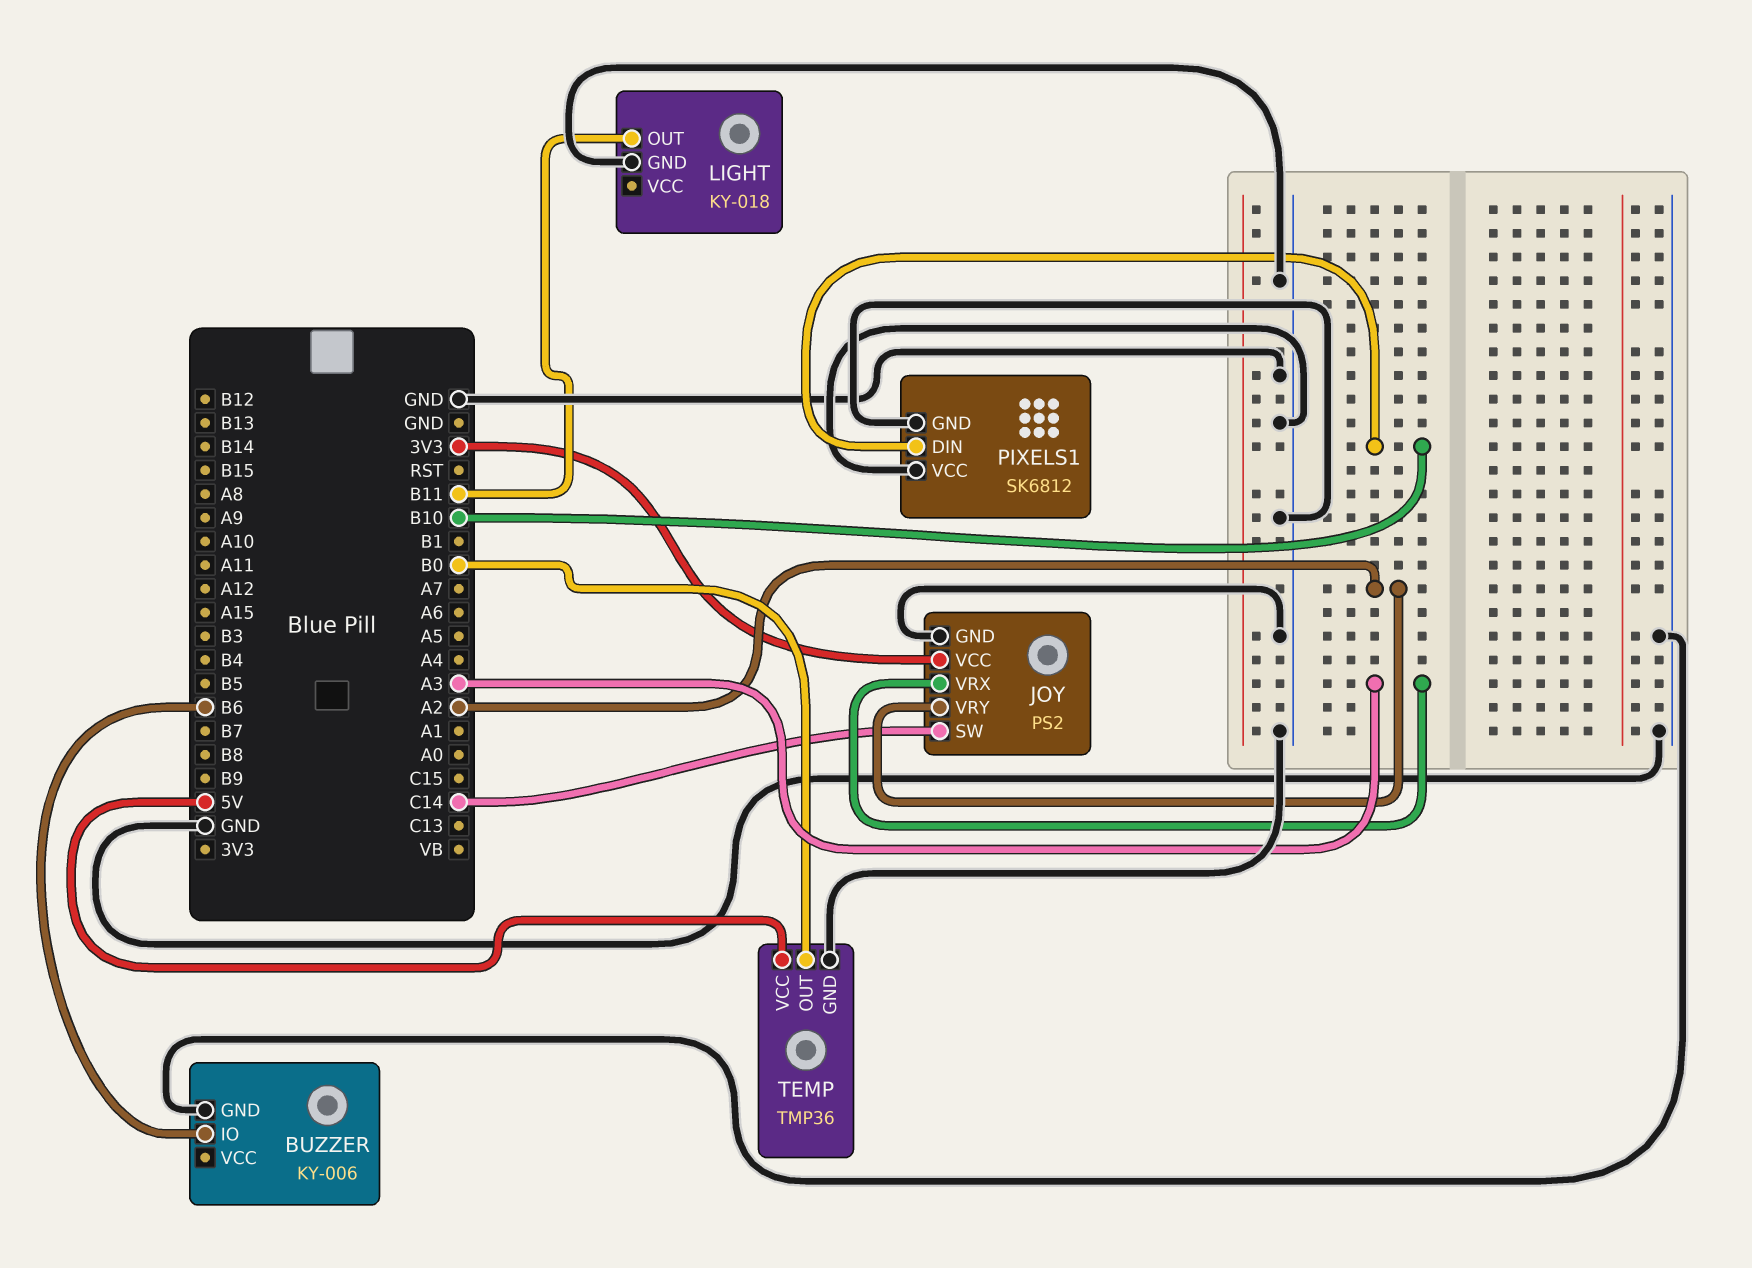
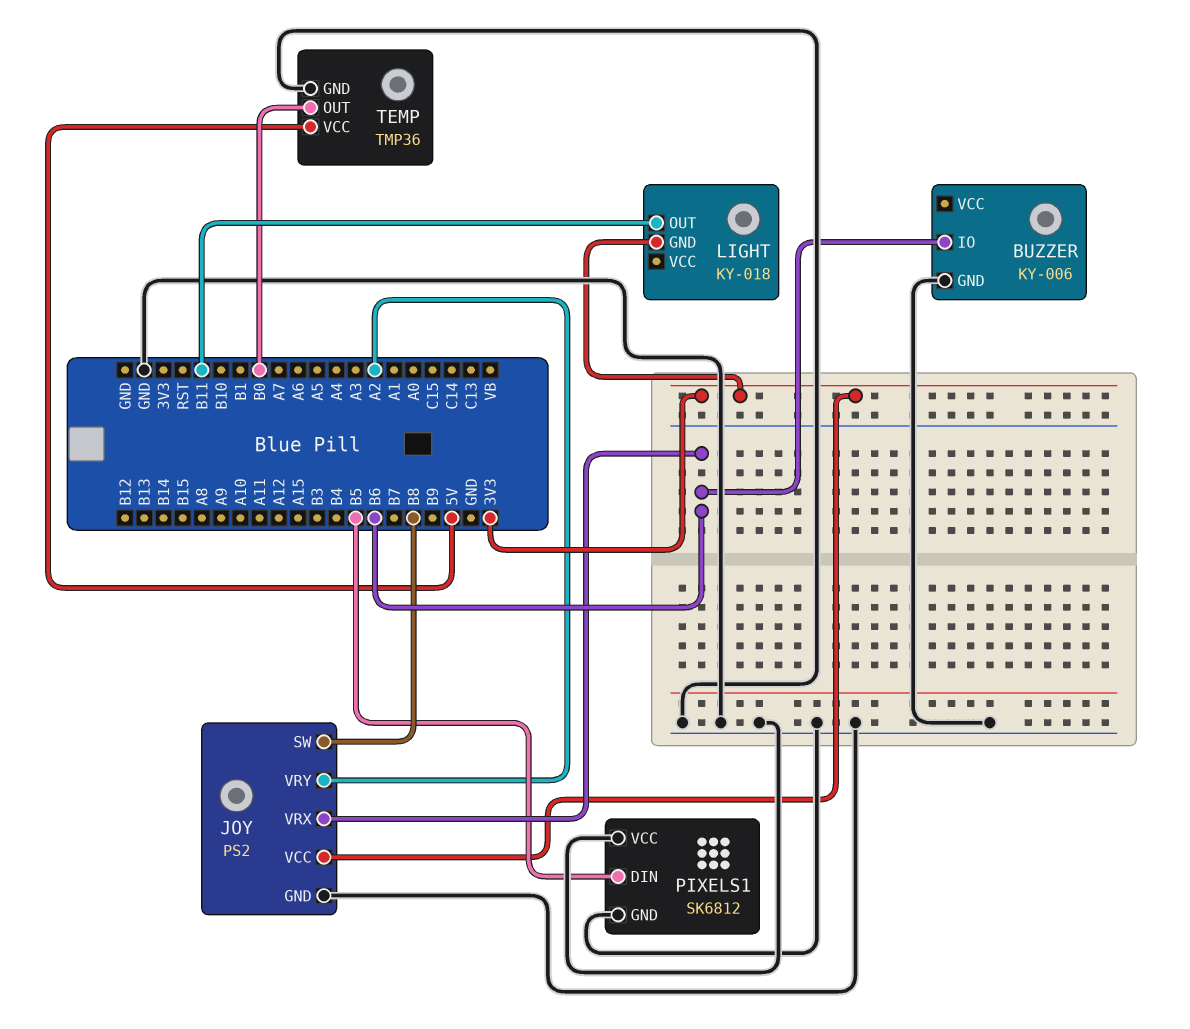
JOY pin SW: C14 -> B8
JOY pin VRX: A3 -> B6
LIGHT pin GND: GND -> 3V3
PIXELS1 pin DIN: B10 -> B5

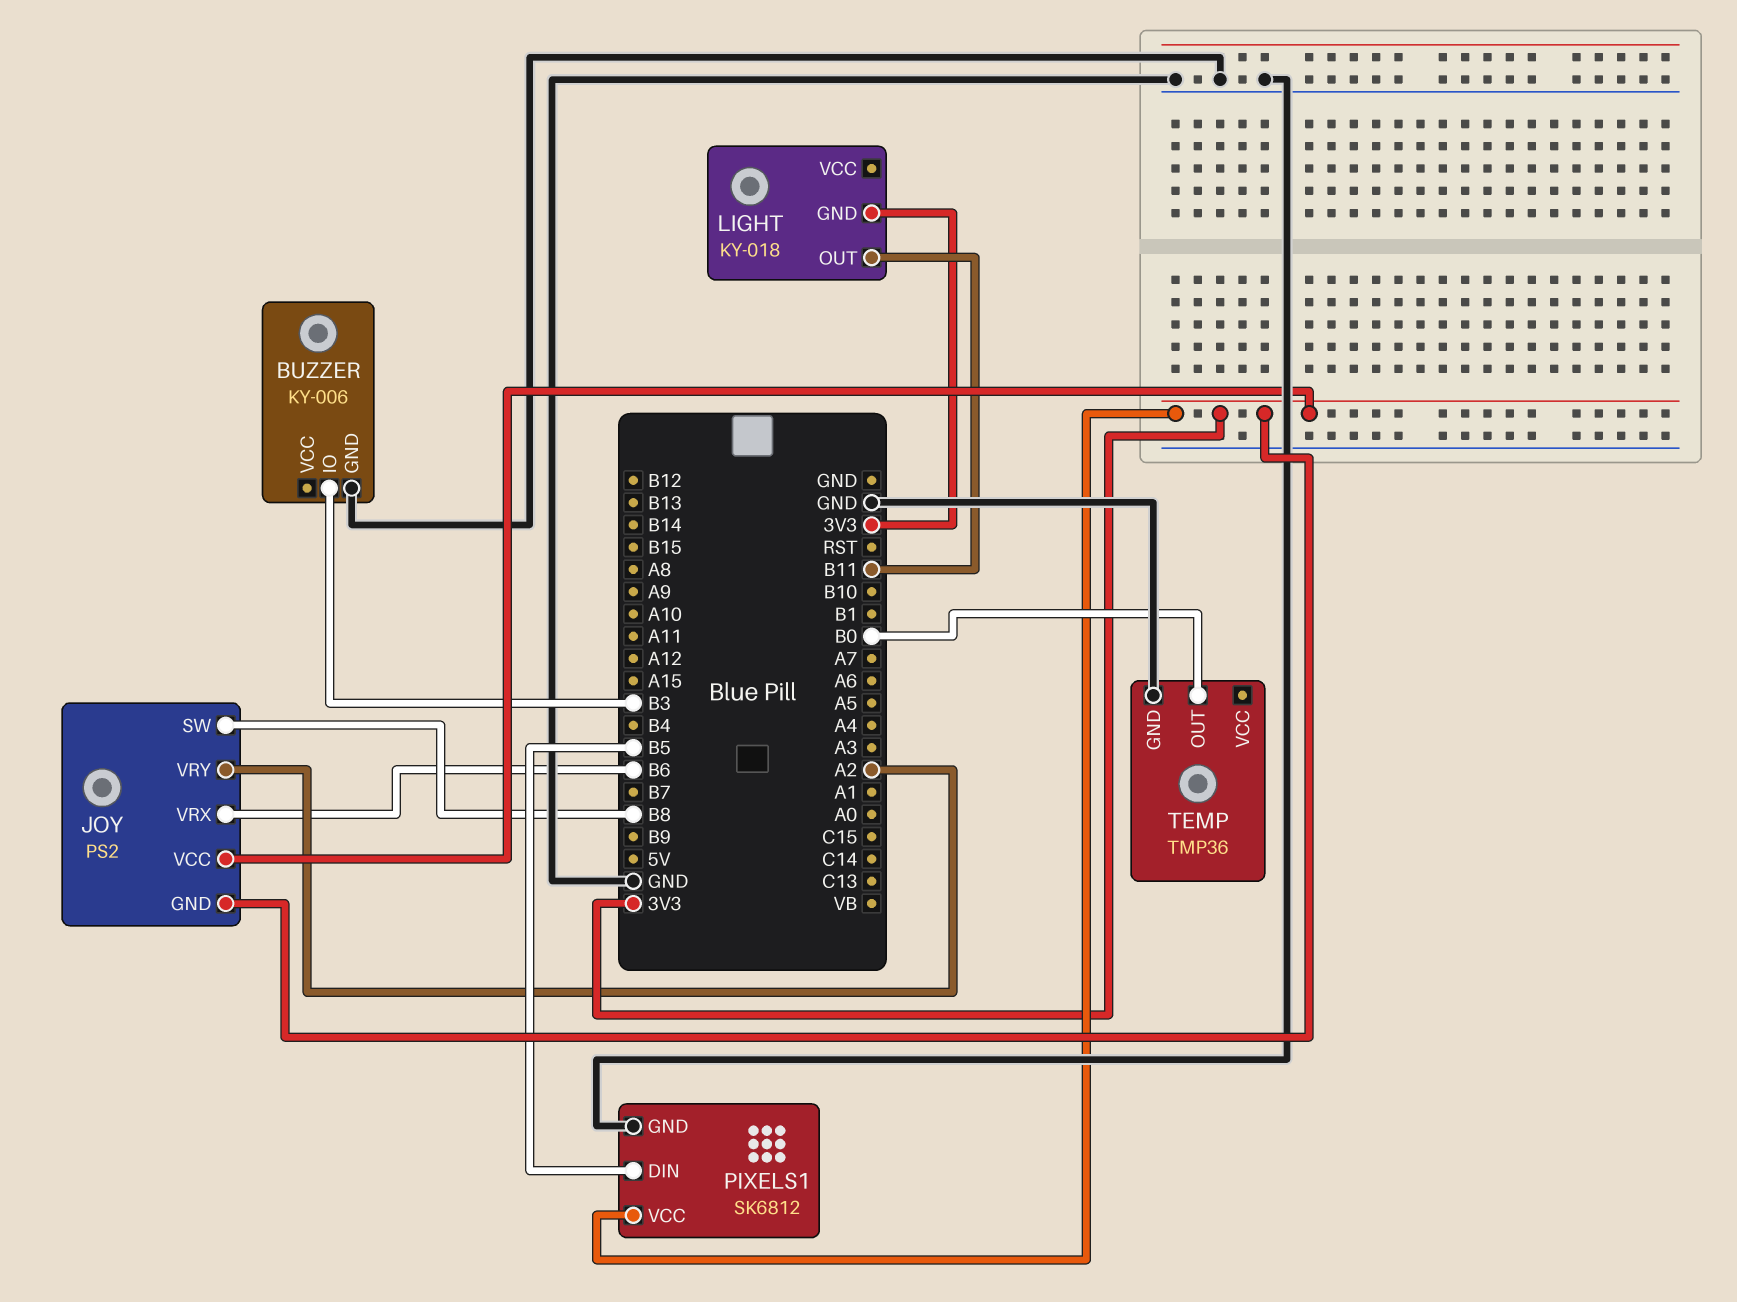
BUZZER pin IO: B6 -> B3
JOY pin GND: GND -> 3V3
PIXELS1 pin VCC: GND -> 3V3
TEMP pin VCC: 5V -> none

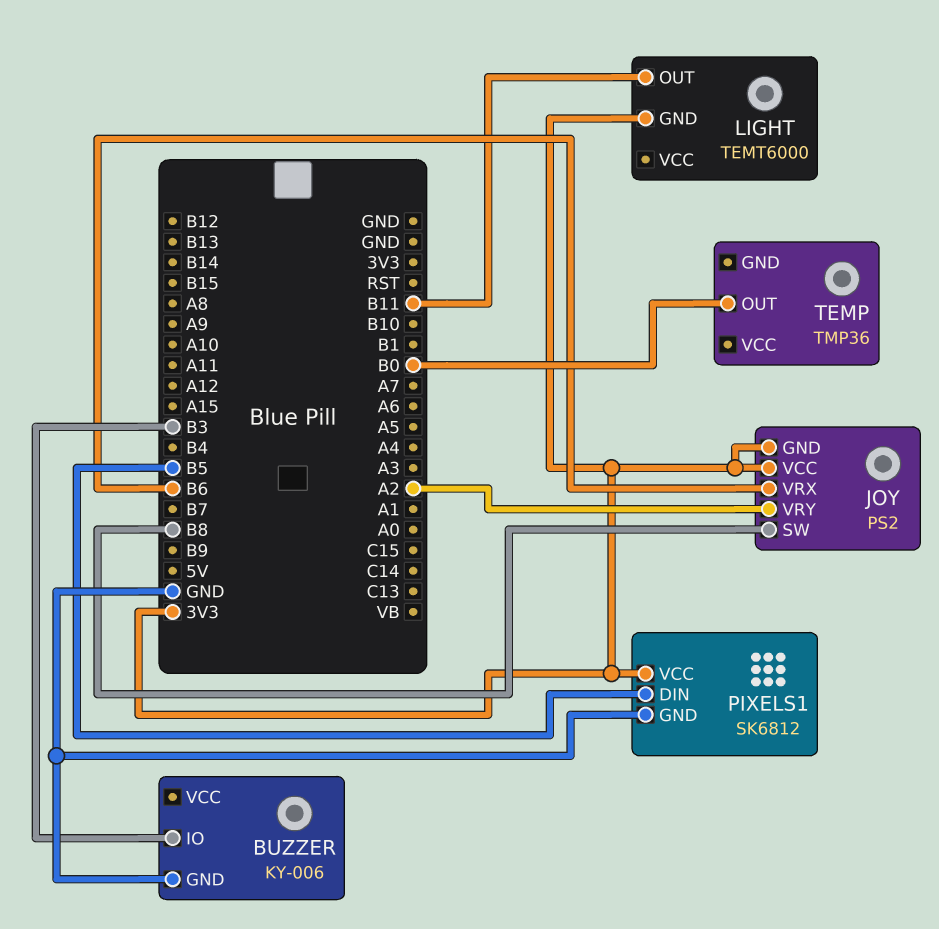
LIGHT: KY-018 -> TEMT6000
TEMP pin GND: GND -> none

